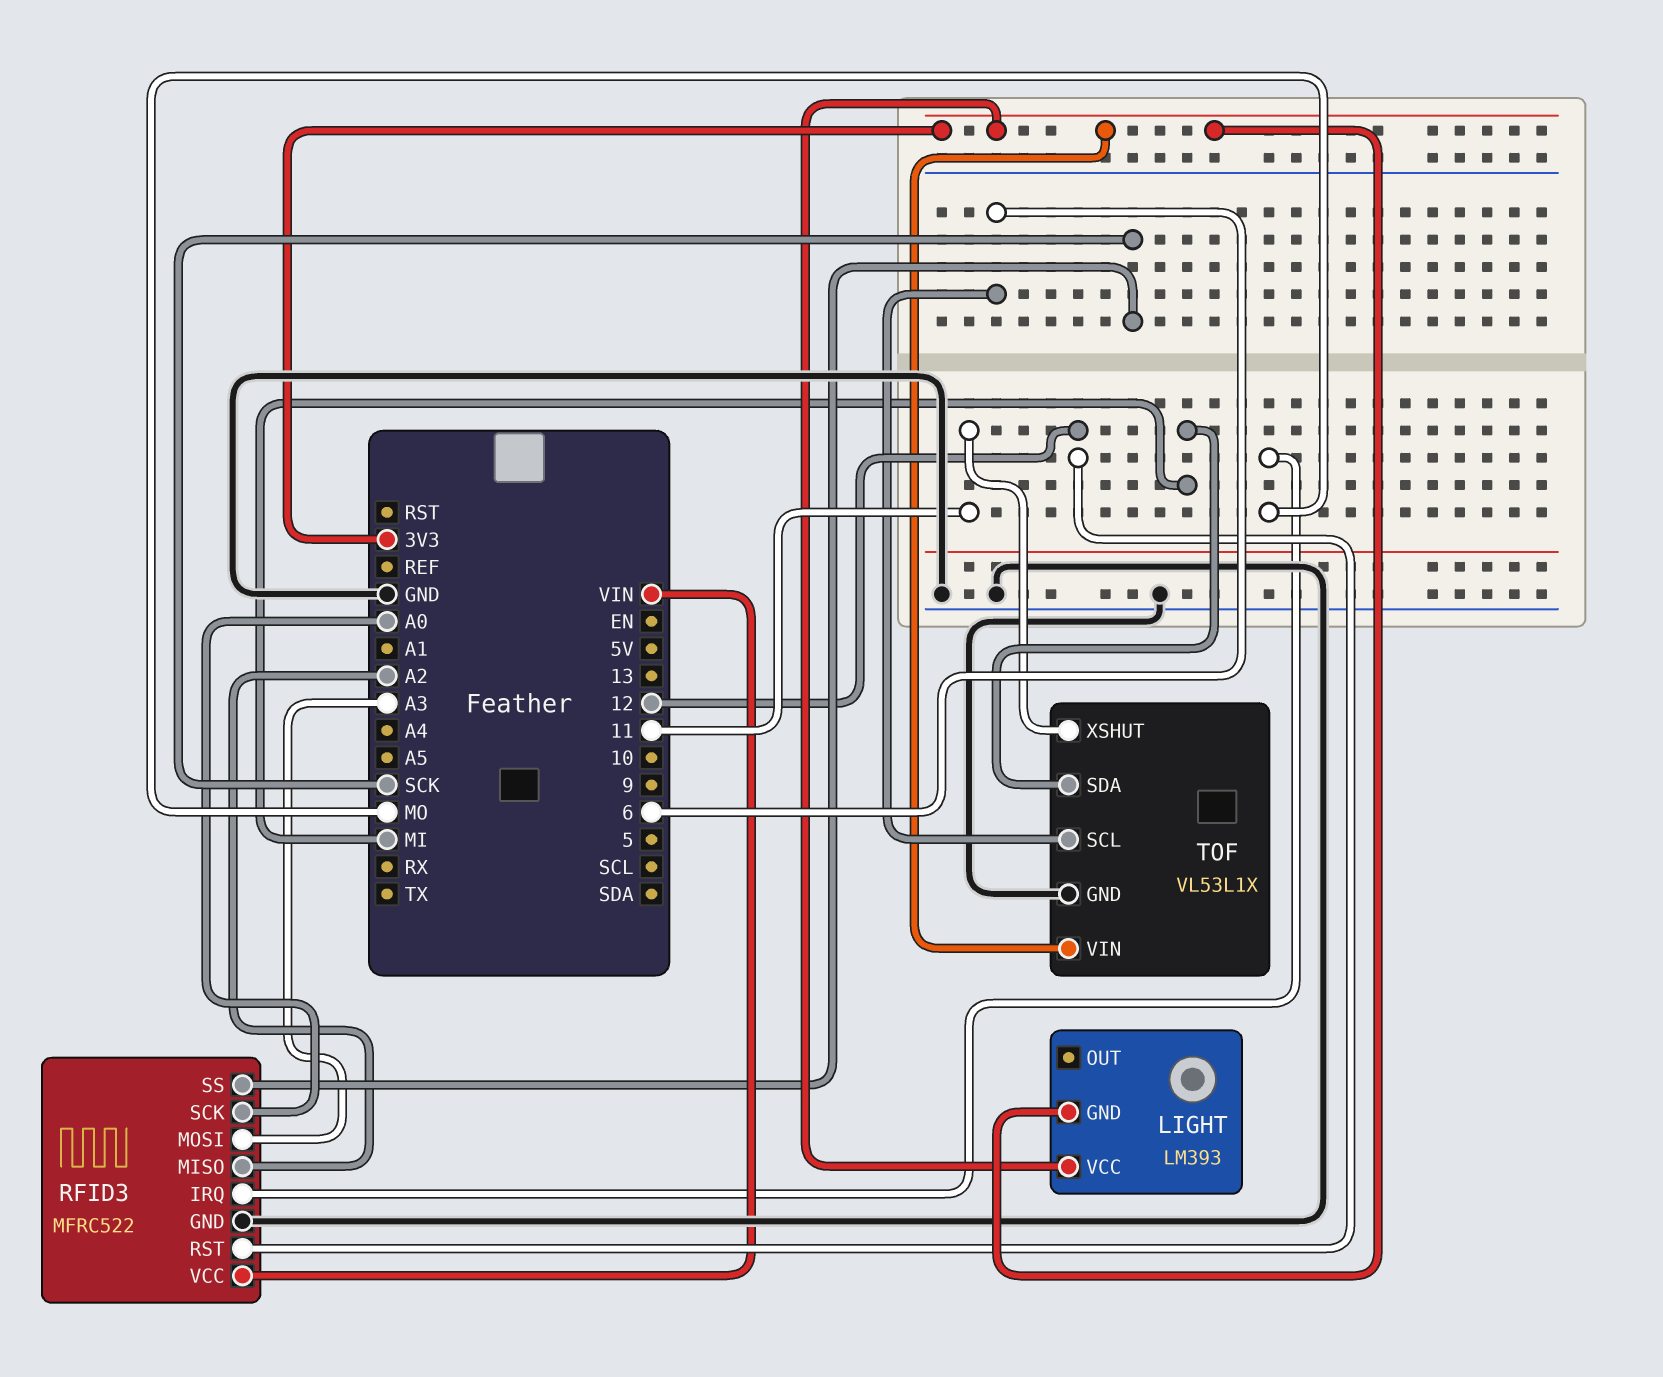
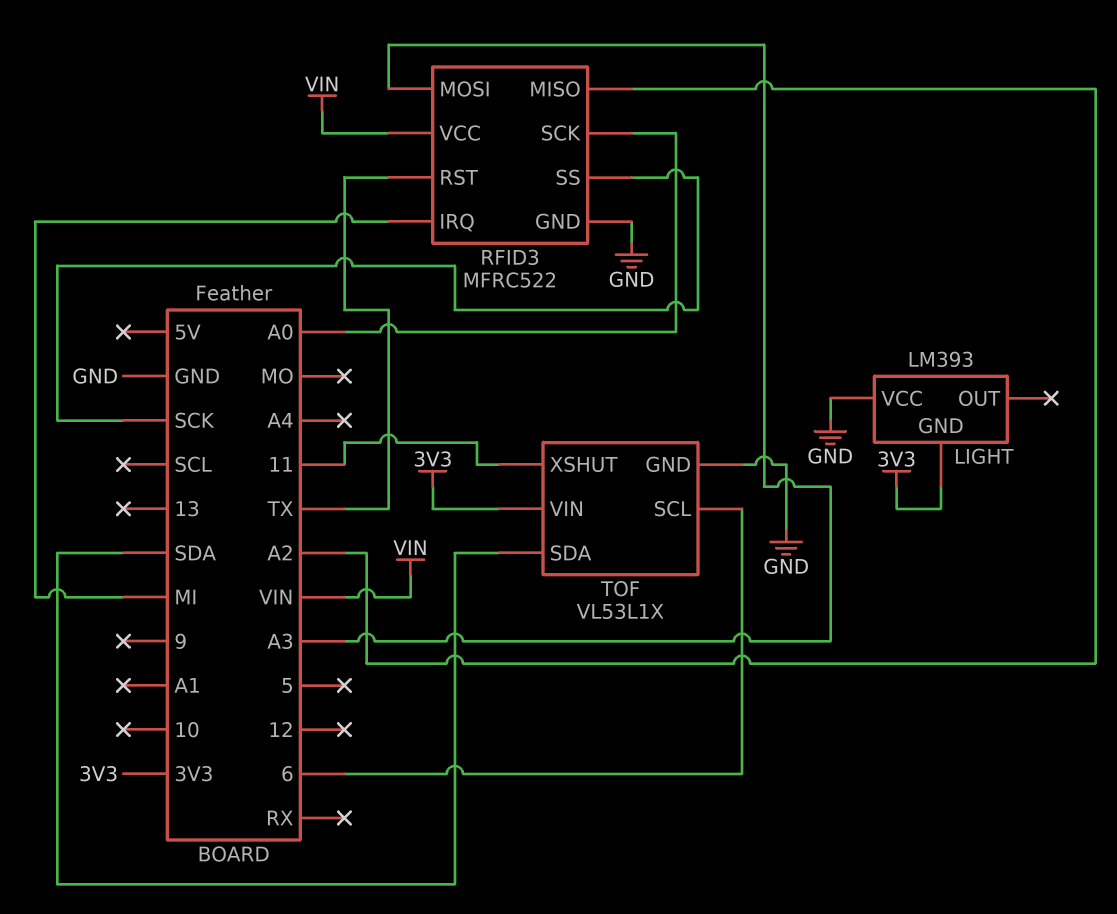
LIGHT pin VCC: 3V3 -> GND
RFID3 pin IRQ: MO -> MI
RFID3 pin RST: 12 -> TX
TOF pin SDA: MI -> SDA

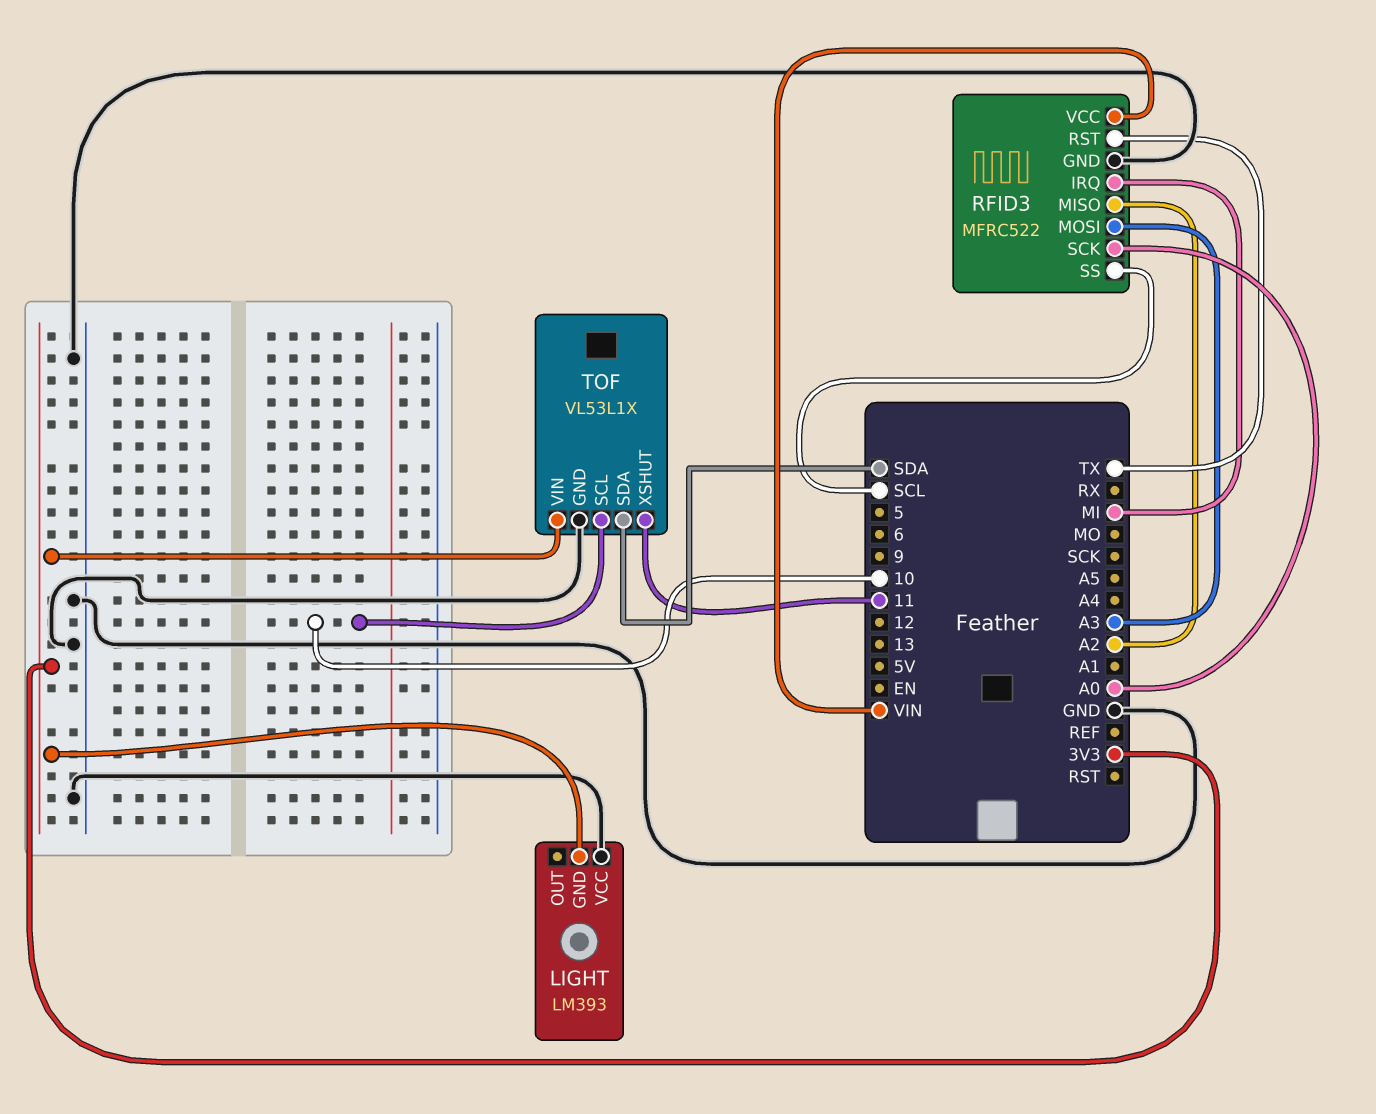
RFID3 pin SS: SCK -> SCL
TOF pin SCL: 6 -> 10

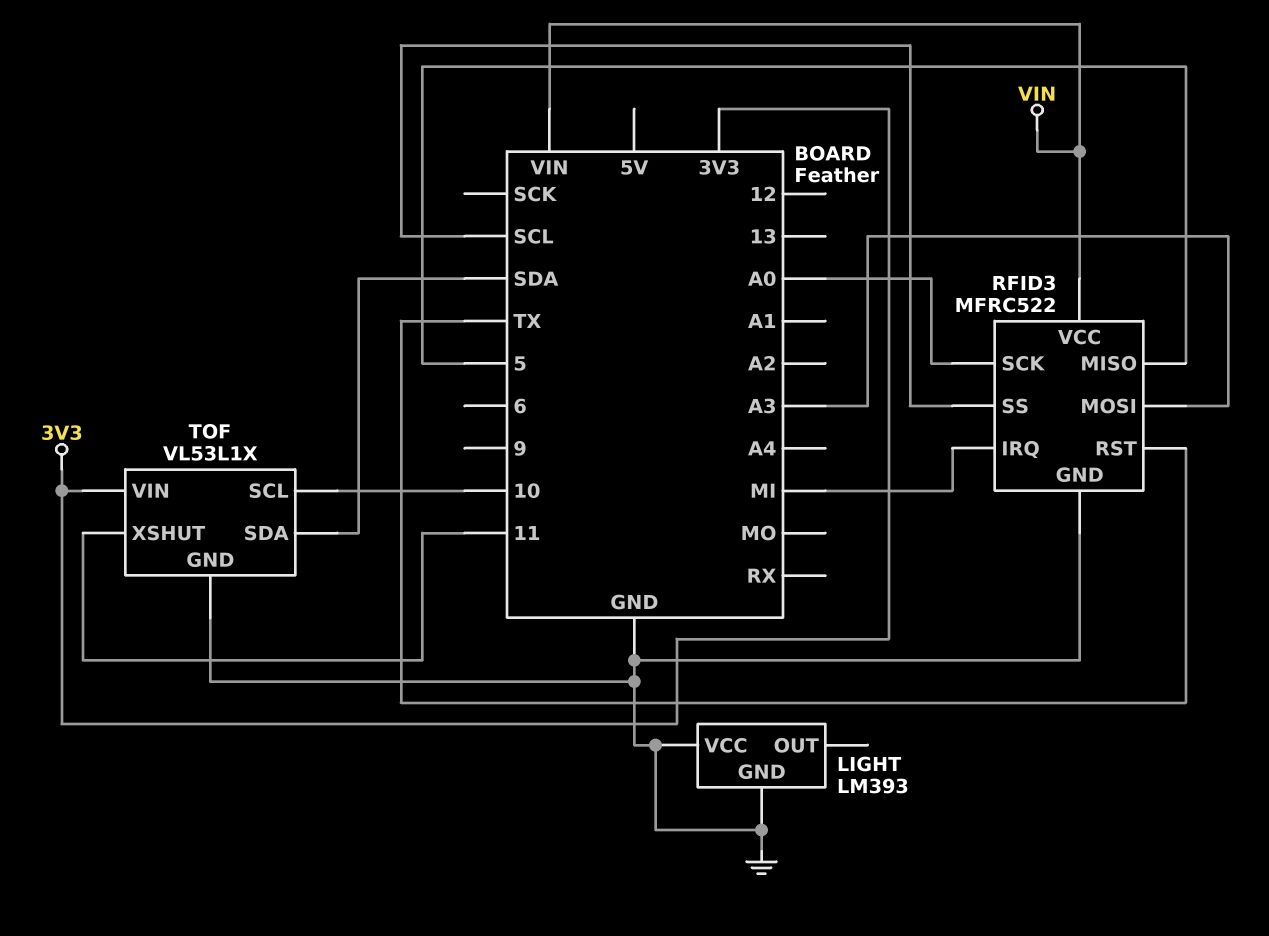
LIGHT pin GND: 3V3 -> GND
RFID3 pin MISO: A2 -> 5

